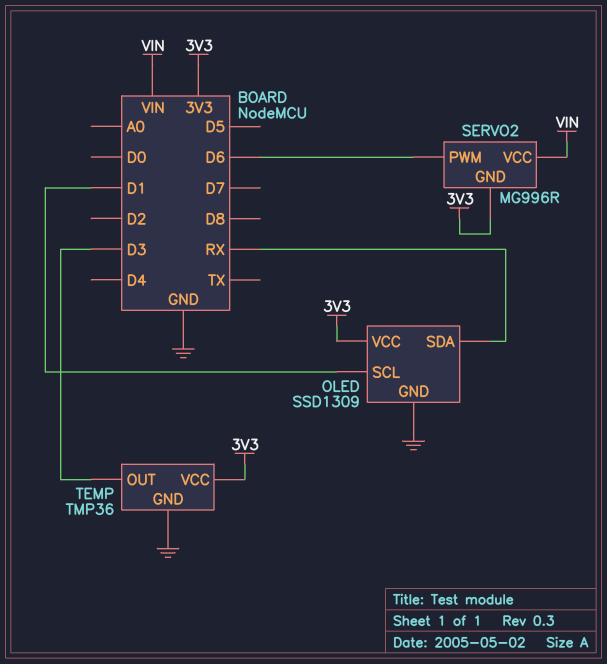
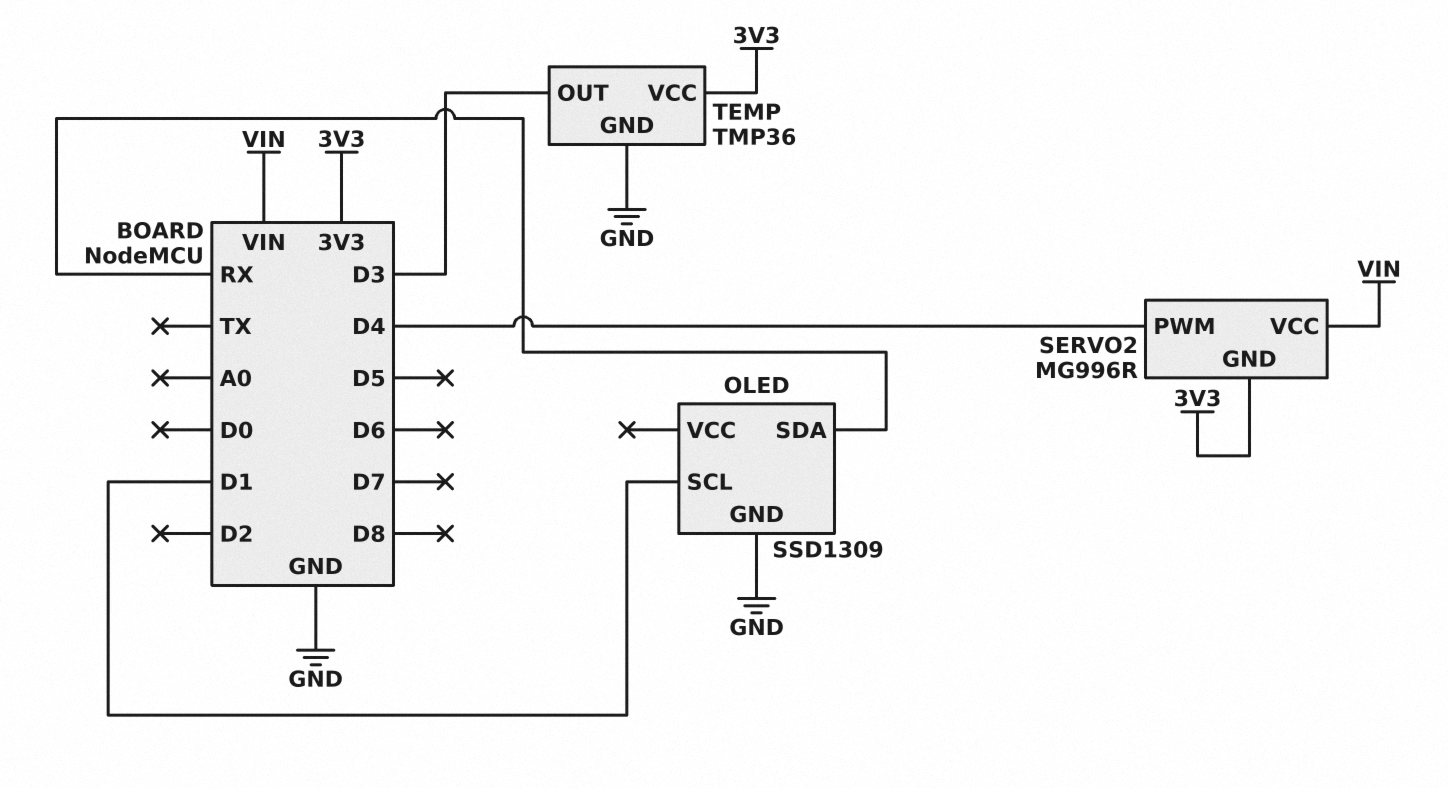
OLED pin VCC: 3V3 -> none
SERVO2 pin PWM: D6 -> D4

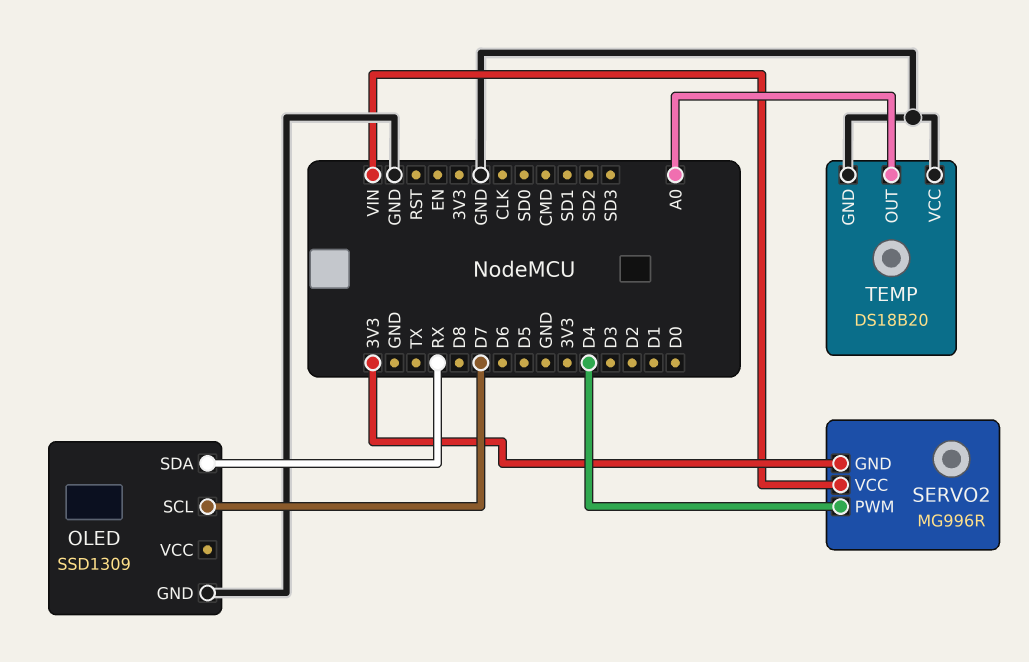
OLED pin SCL: D1 -> D7
TEMP: TMP36 -> DS18B20
TEMP pin OUT: D3 -> A0
TEMP pin VCC: 3V3 -> GND

